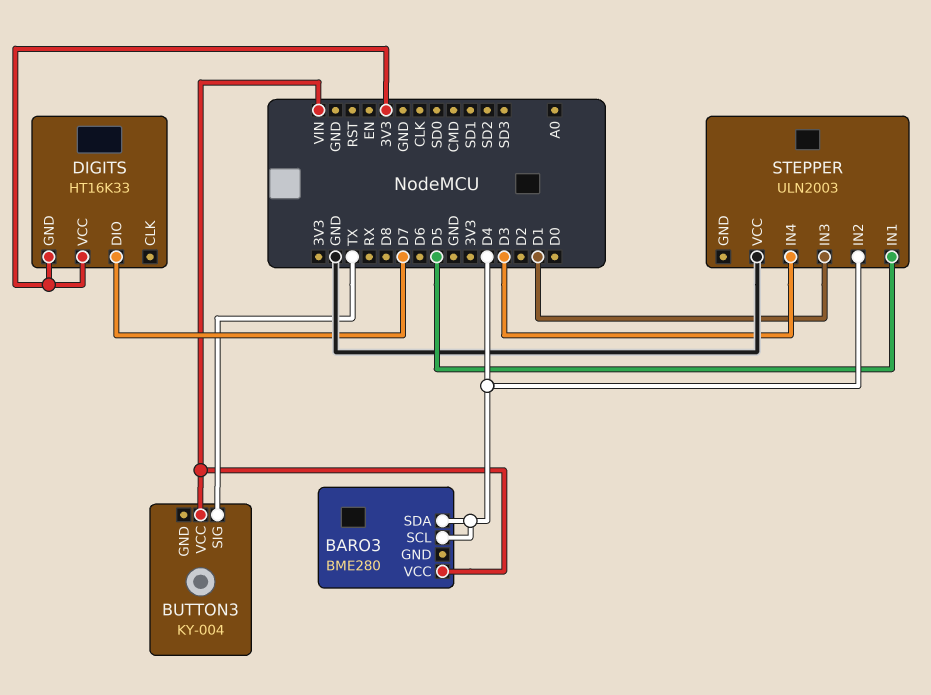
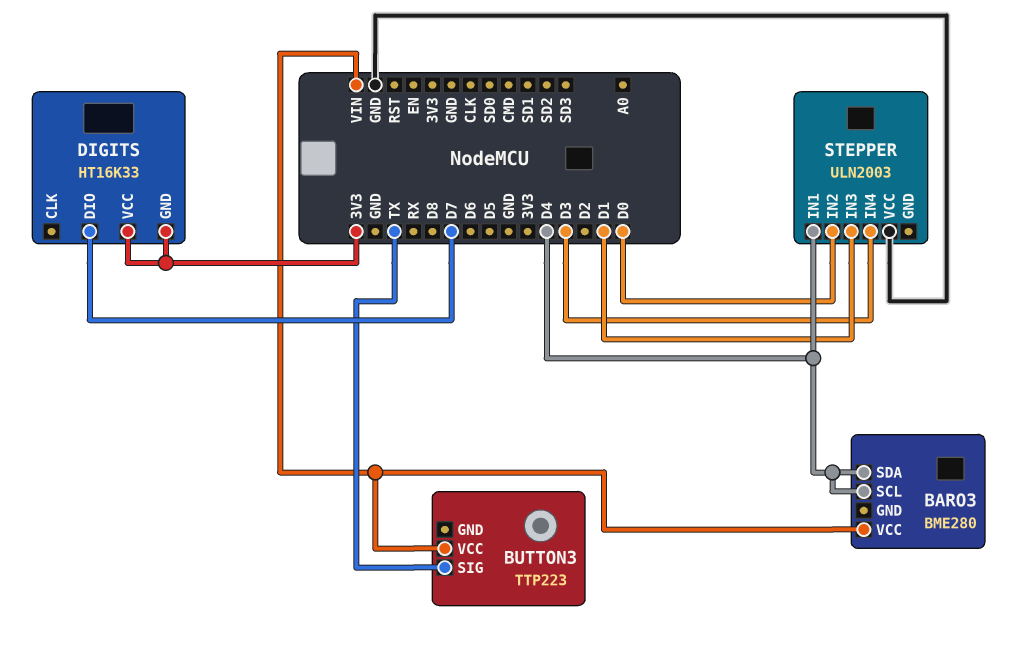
BUTTON3: KY-004 -> TTP223
STEPPER pin IN1: D5 -> D4
STEPPER pin IN2: D4 -> D0

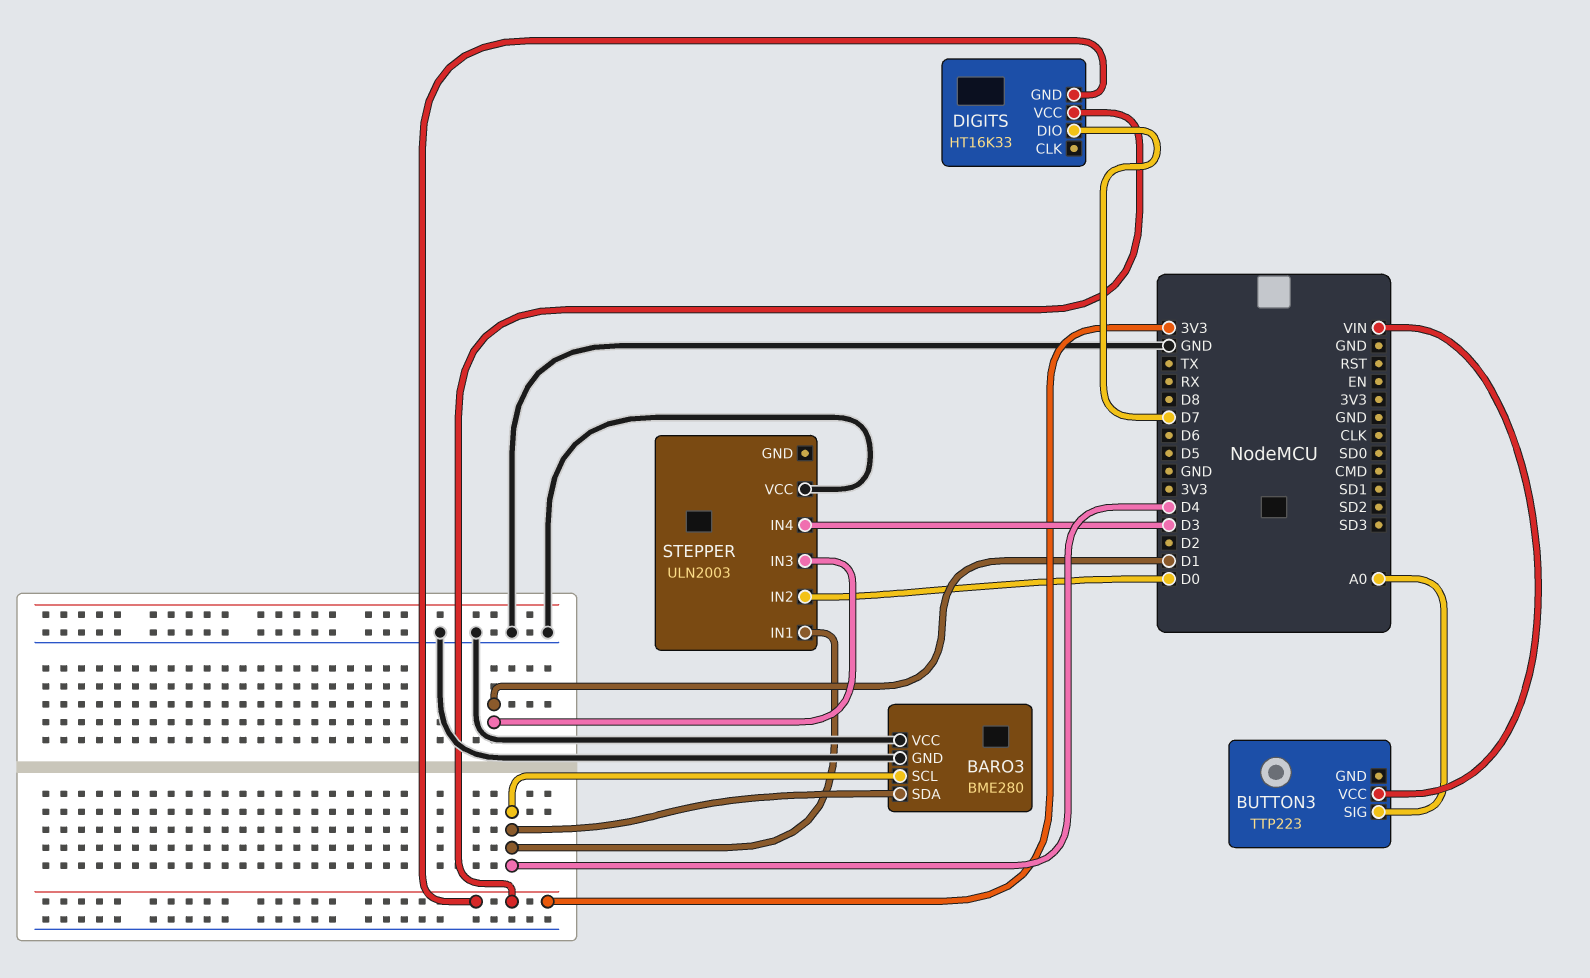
BARO3 pin GND: none -> GND
BARO3 pin VCC: VIN -> GND
BUTTON3 pin SIG: TX -> A0

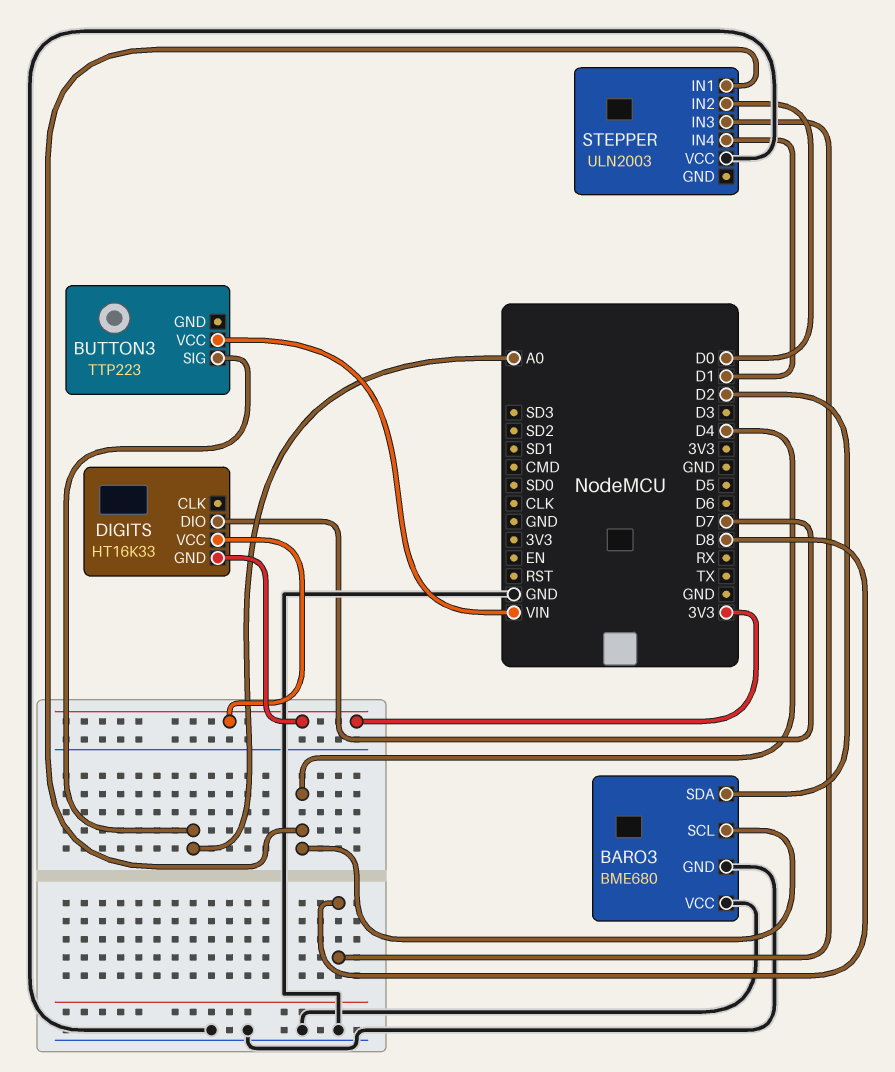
BARO3: BME280 -> BME680
BARO3 pin SDA: D4 -> D2
STEPPER pin IN3: D1 -> D8
STEPPER pin IN4: D3 -> D1

